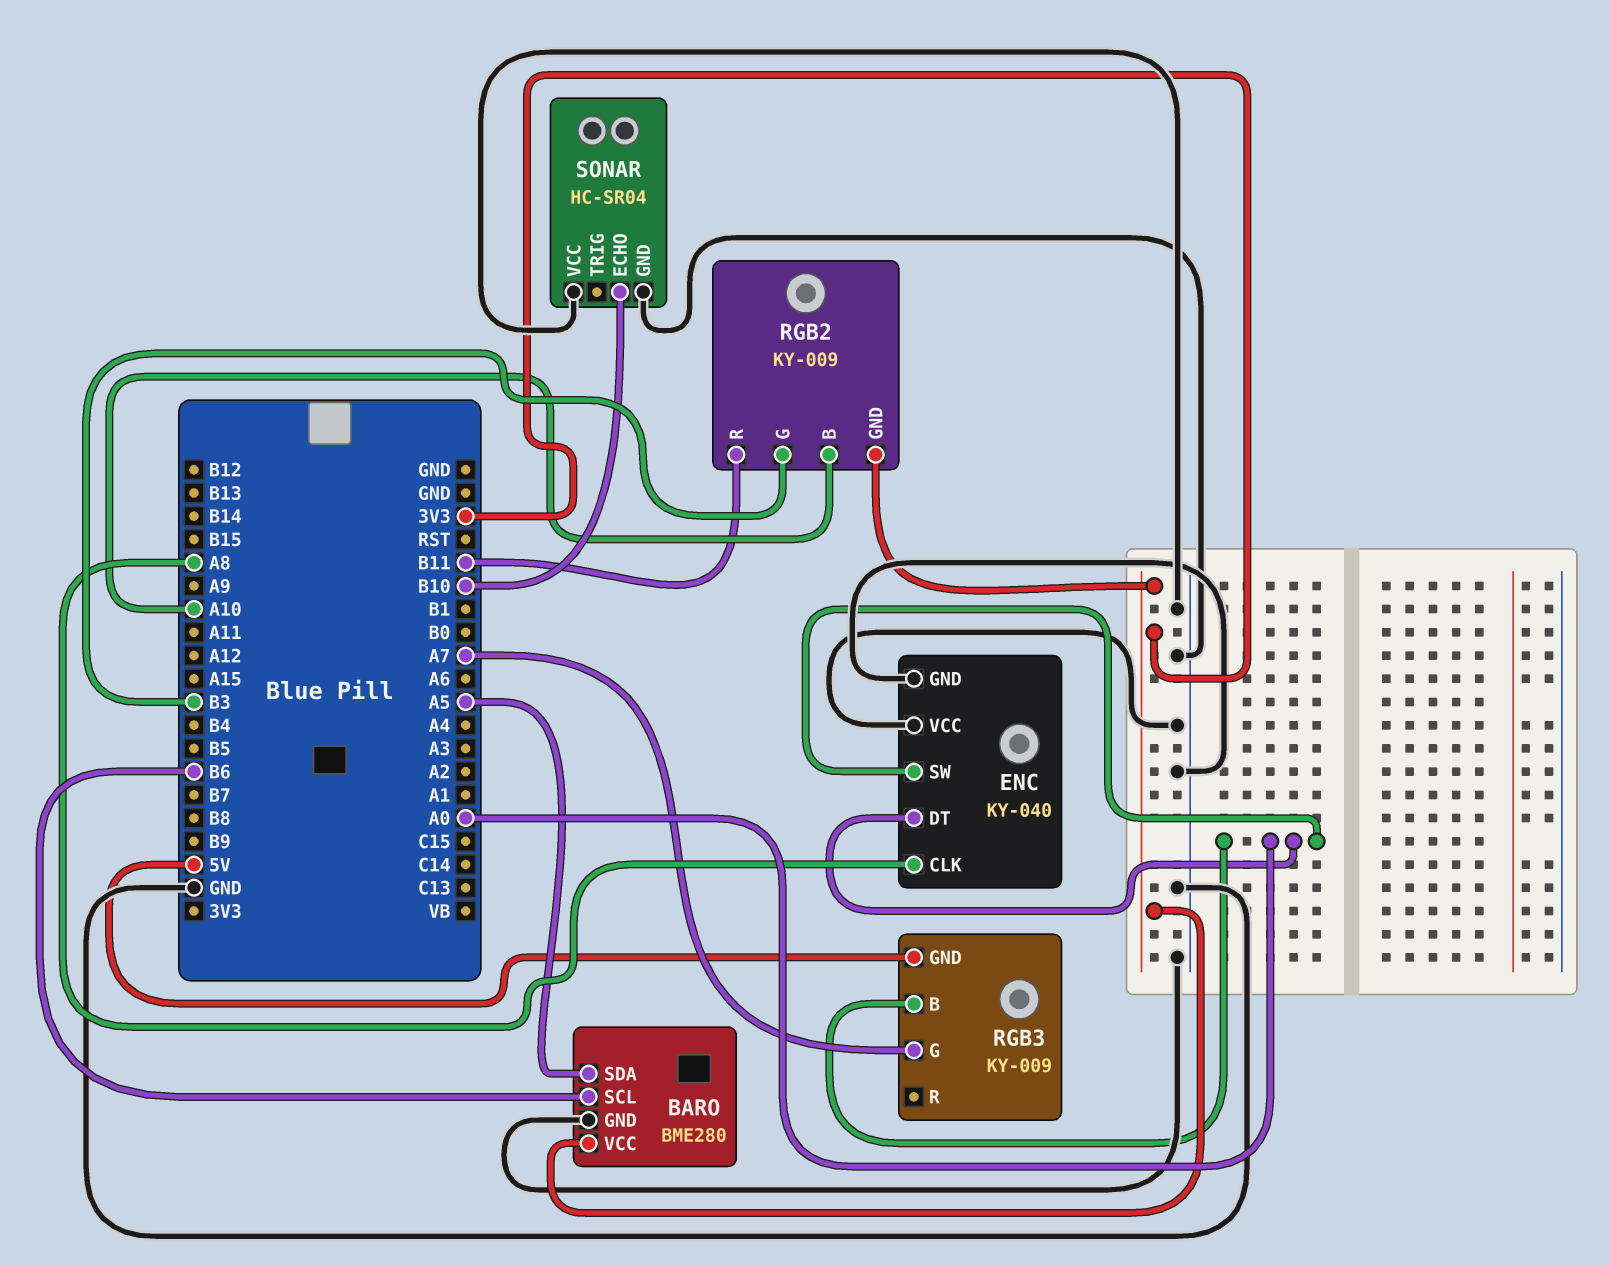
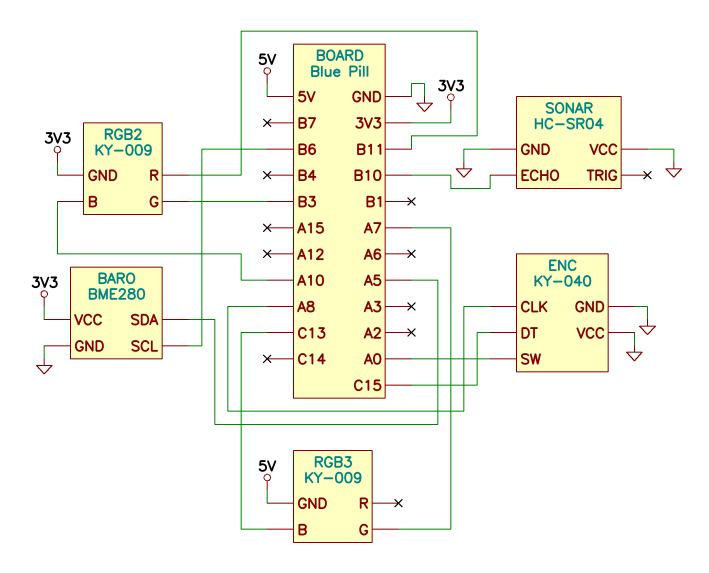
ENC pin DT: A0 -> C15
RGB3 pin B: A0 -> C13

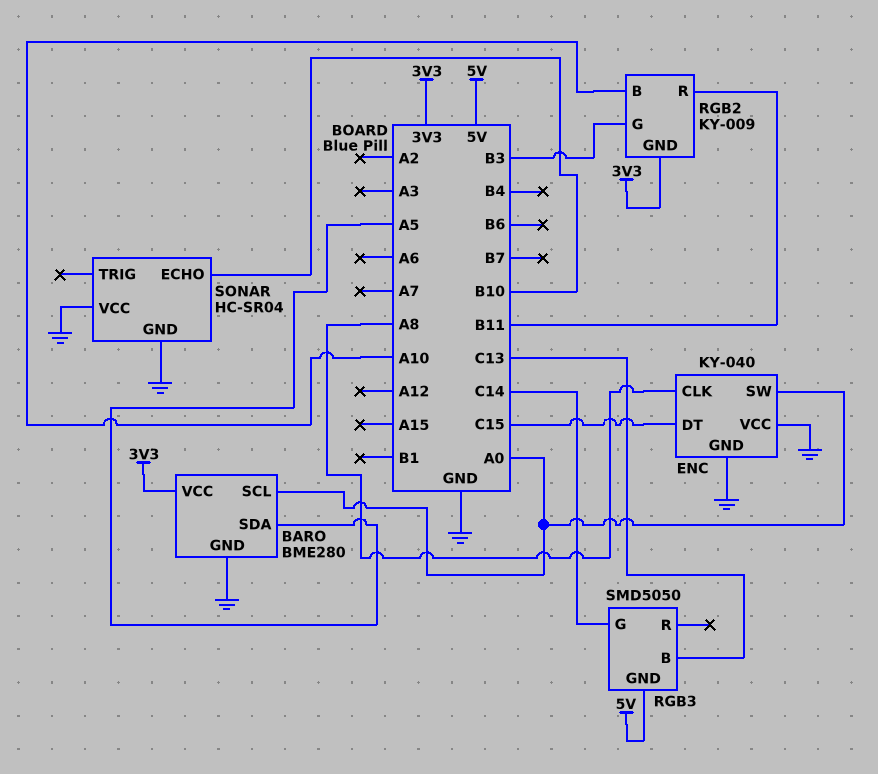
BARO pin SCL: B6 -> A0
RGB3: KY-009 -> SMD5050
RGB3 pin G: A7 -> C14

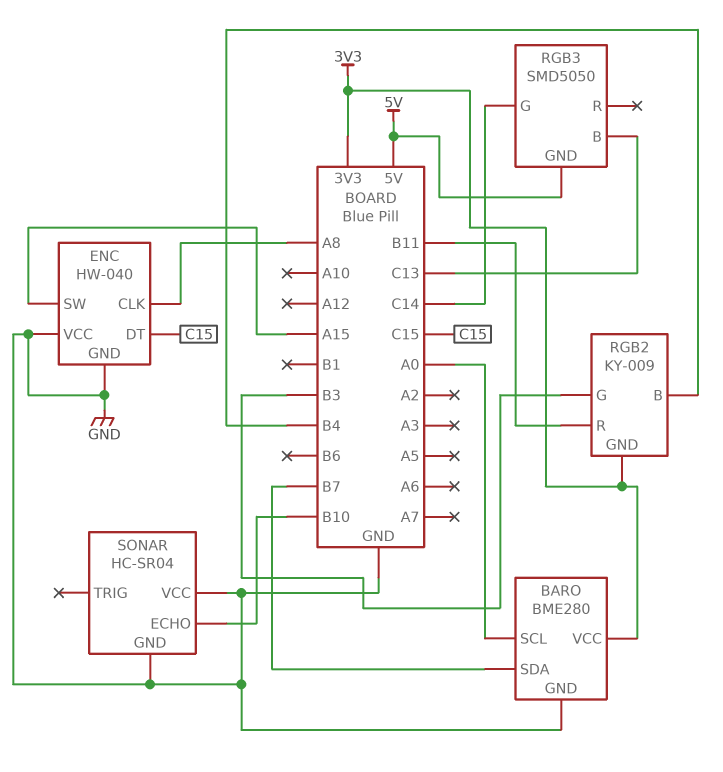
BARO pin SDA: A5 -> B7
ENC: KY-040 -> HW-040
ENC pin SW: A0 -> A15
RGB2 pin B: A10 -> B4

